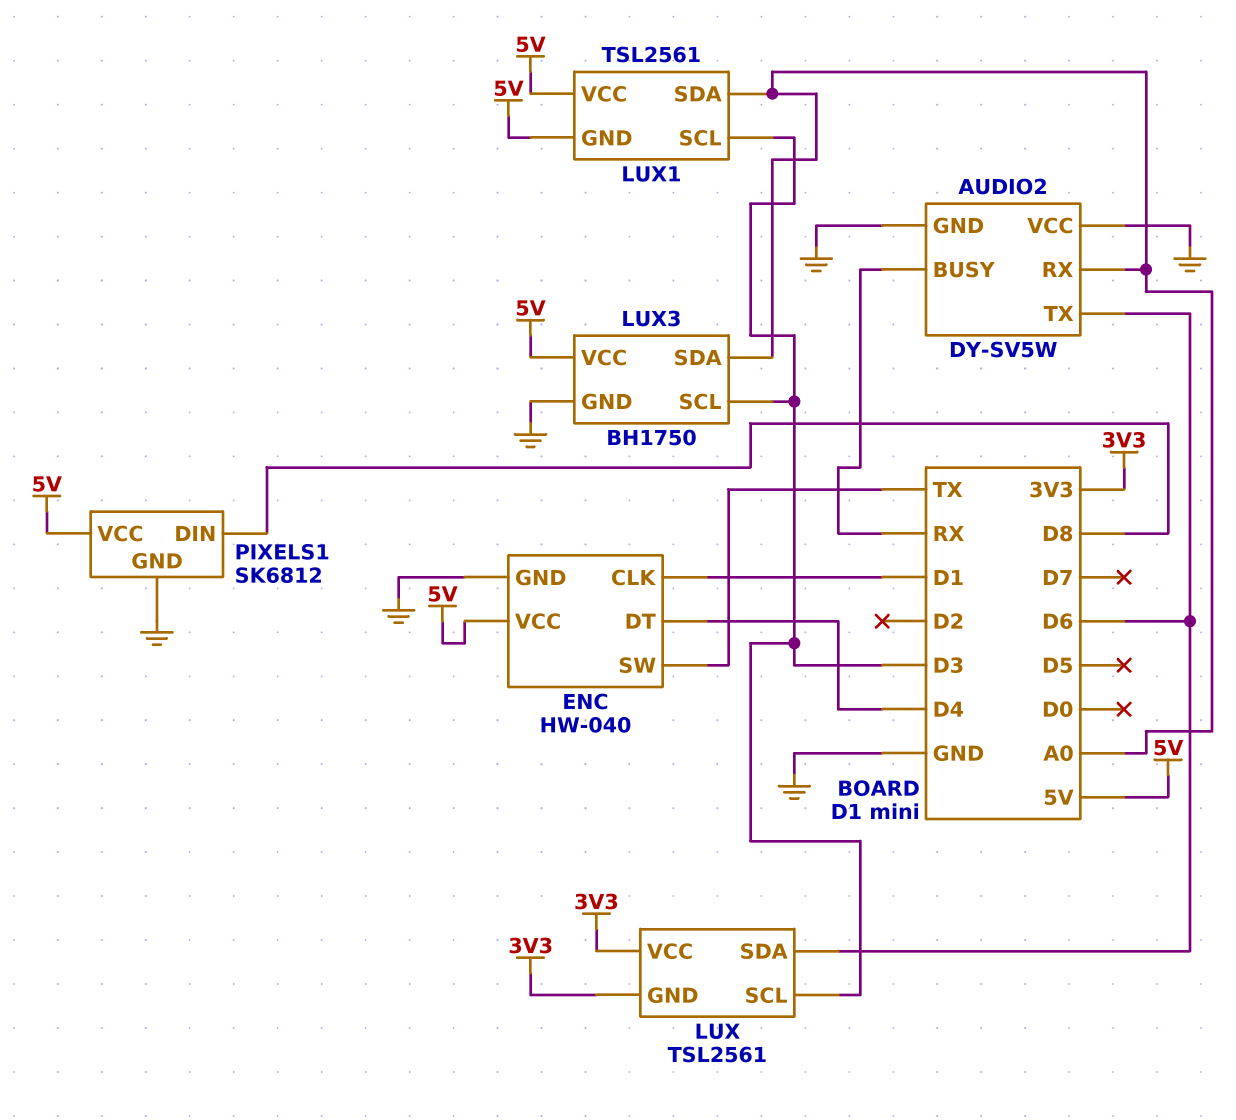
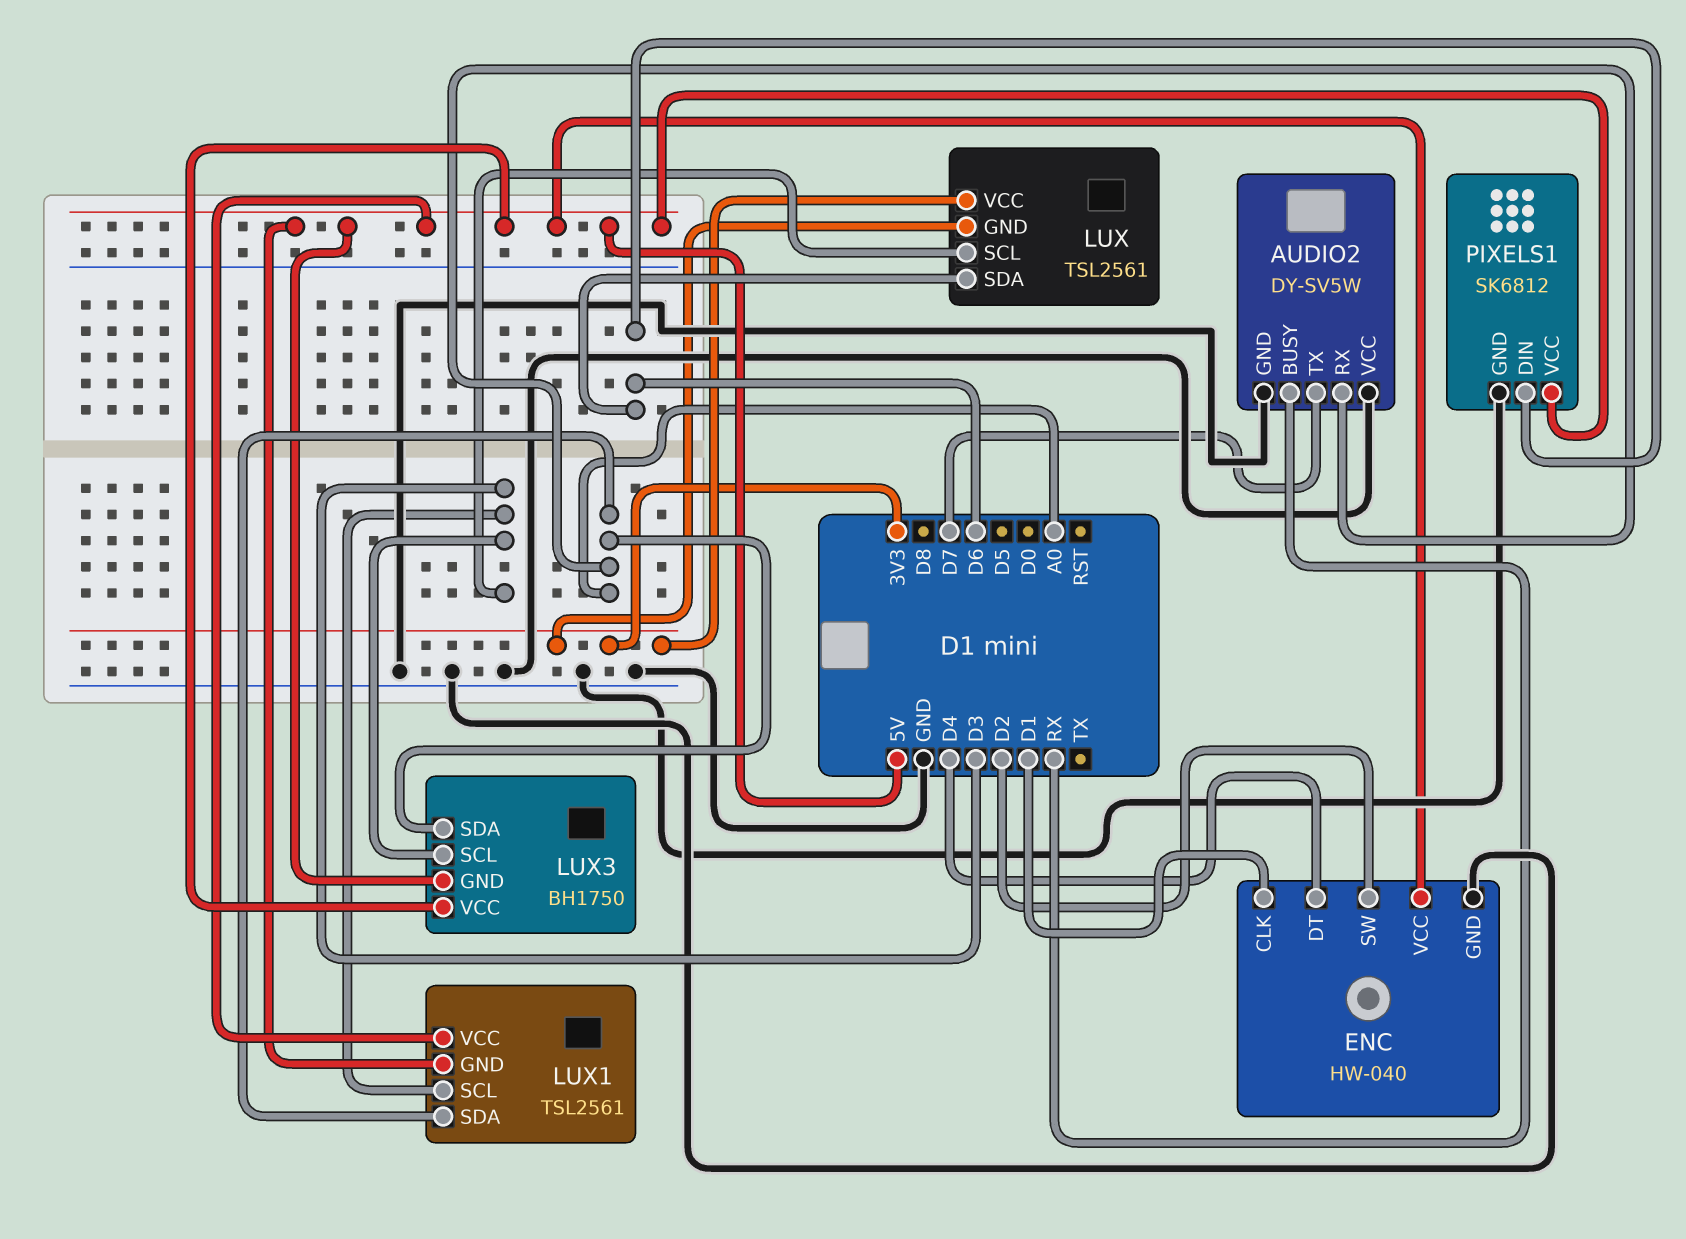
AUDIO2 pin TX: D6 -> D7
ENC pin SW: TX -> D2
LUX3 pin GND: GND -> 5V
PIXELS1 pin DIN: D8 -> D6

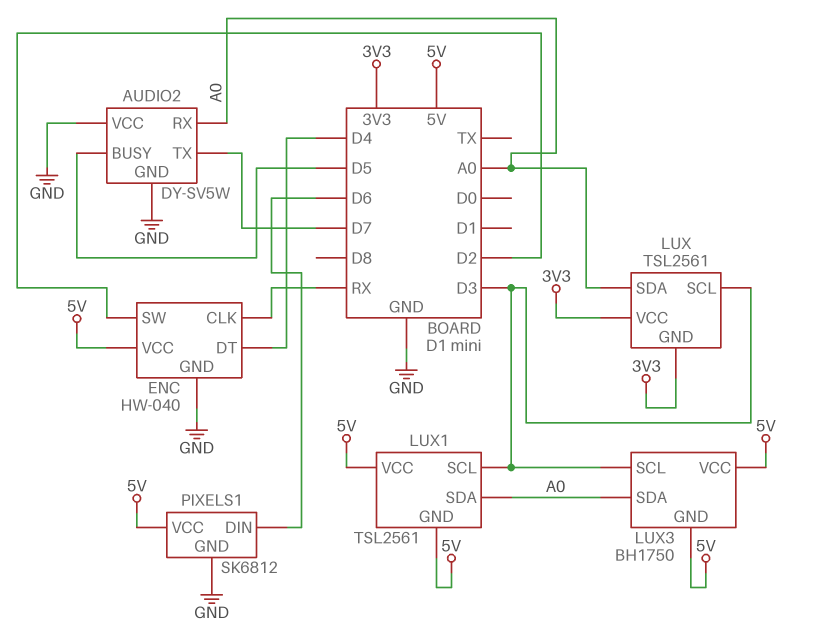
AUDIO2 pin BUSY: RX -> D5
ENC pin CLK: D1 -> RX
LUX pin SDA: D6 -> A0

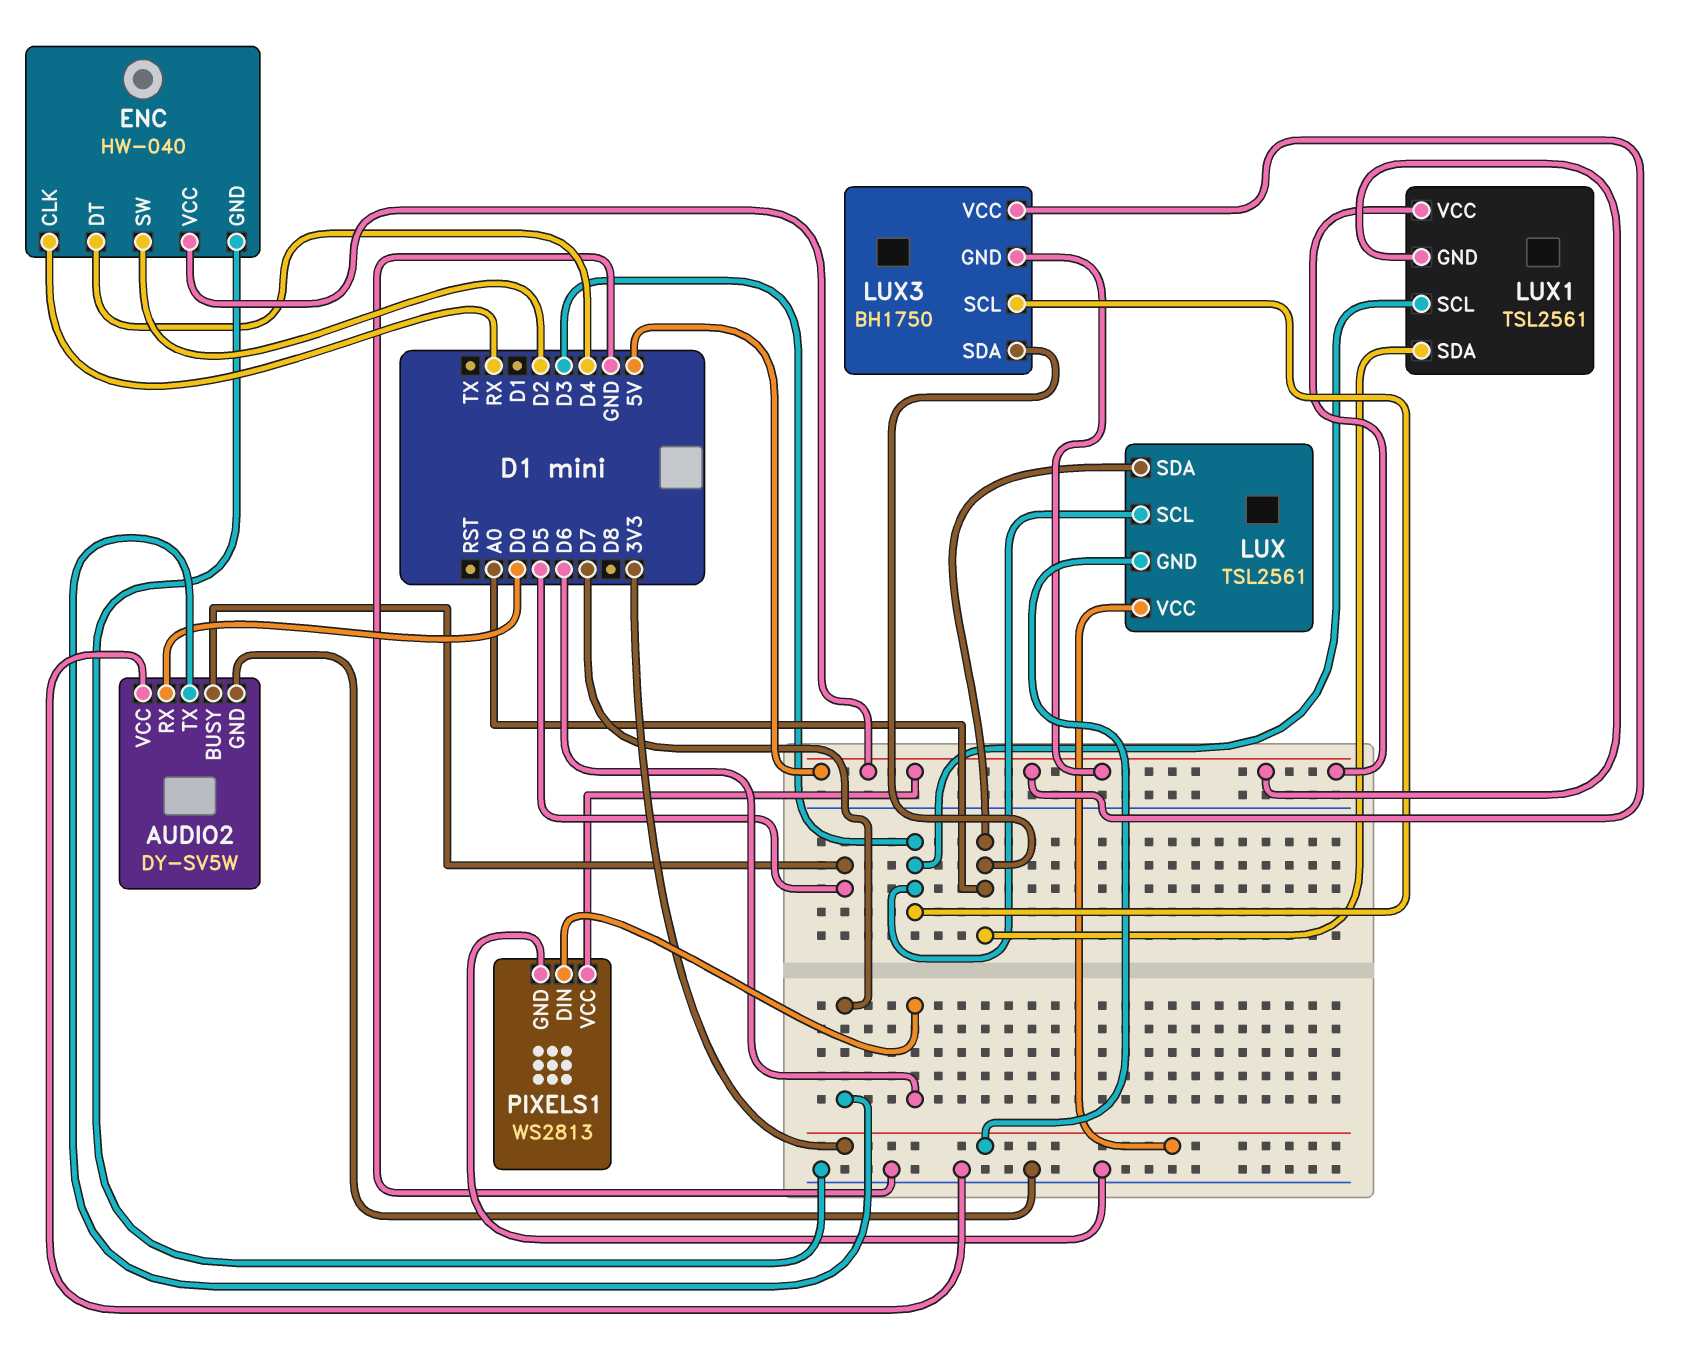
AUDIO2 pin RX: A0 -> D0
PIXELS1: SK6812 -> WS2813

